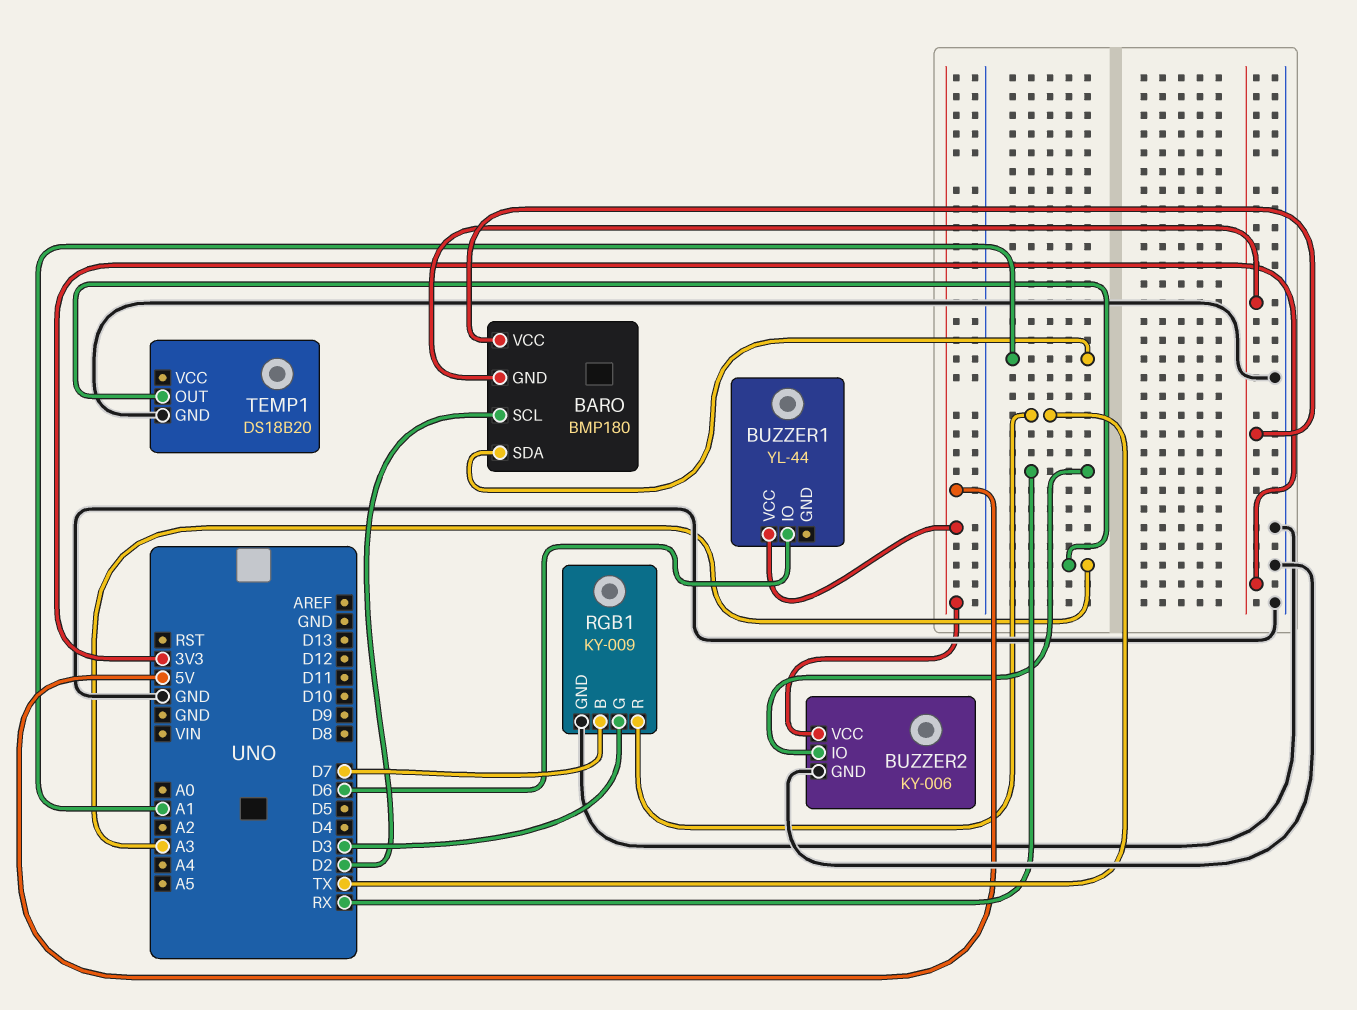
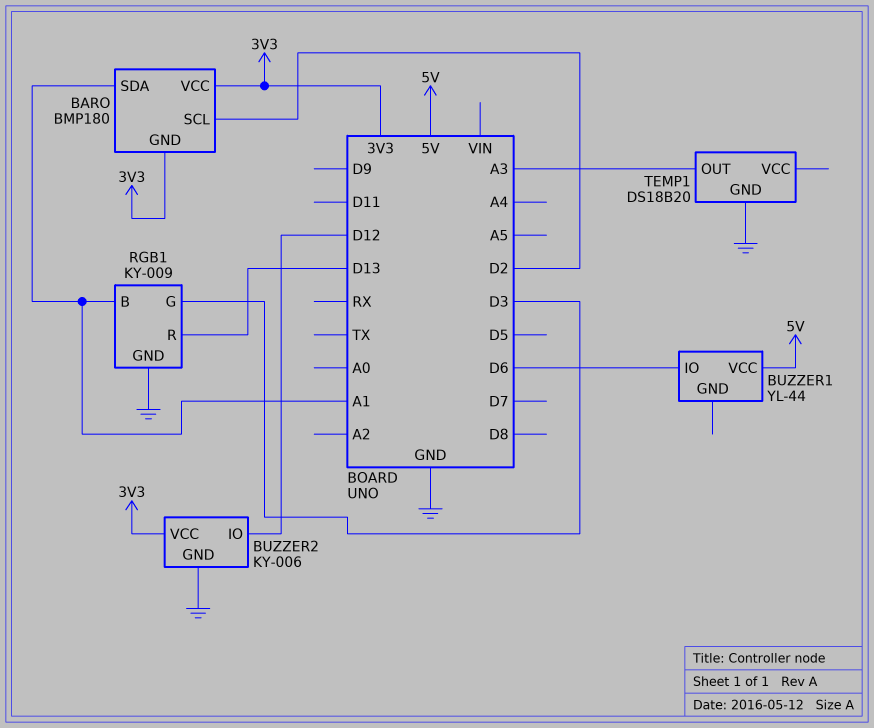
BUZZER2 pin IO: RX -> D12
BUZZER2 pin VCC: 5V -> 3V3
RGB1 pin B: D7 -> A1
RGB1 pin R: TX -> D13

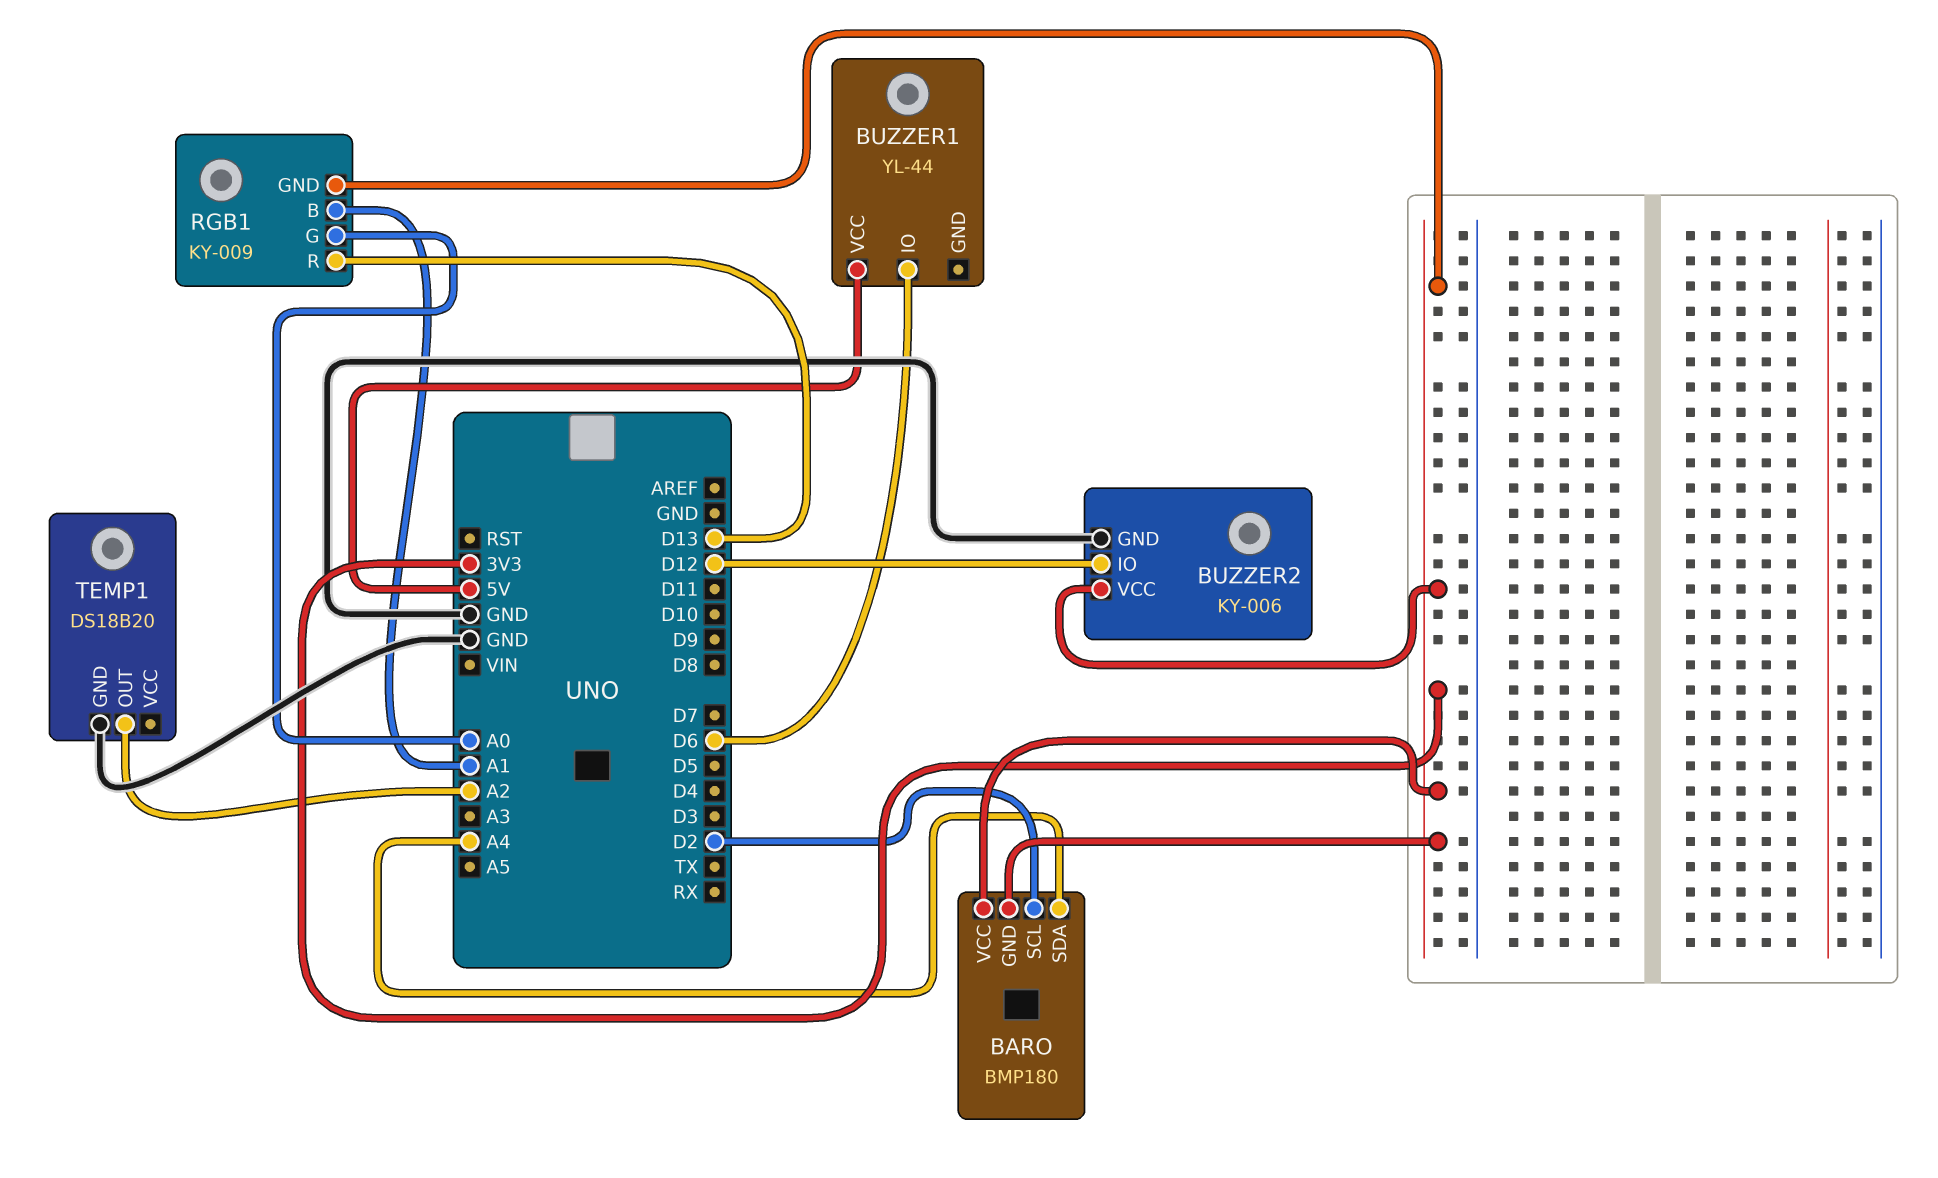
BARO pin SDA: A1 -> A4
RGB1 pin G: D3 -> A0
RGB1 pin GND: GND -> 3V3
TEMP1 pin OUT: A3 -> A2

